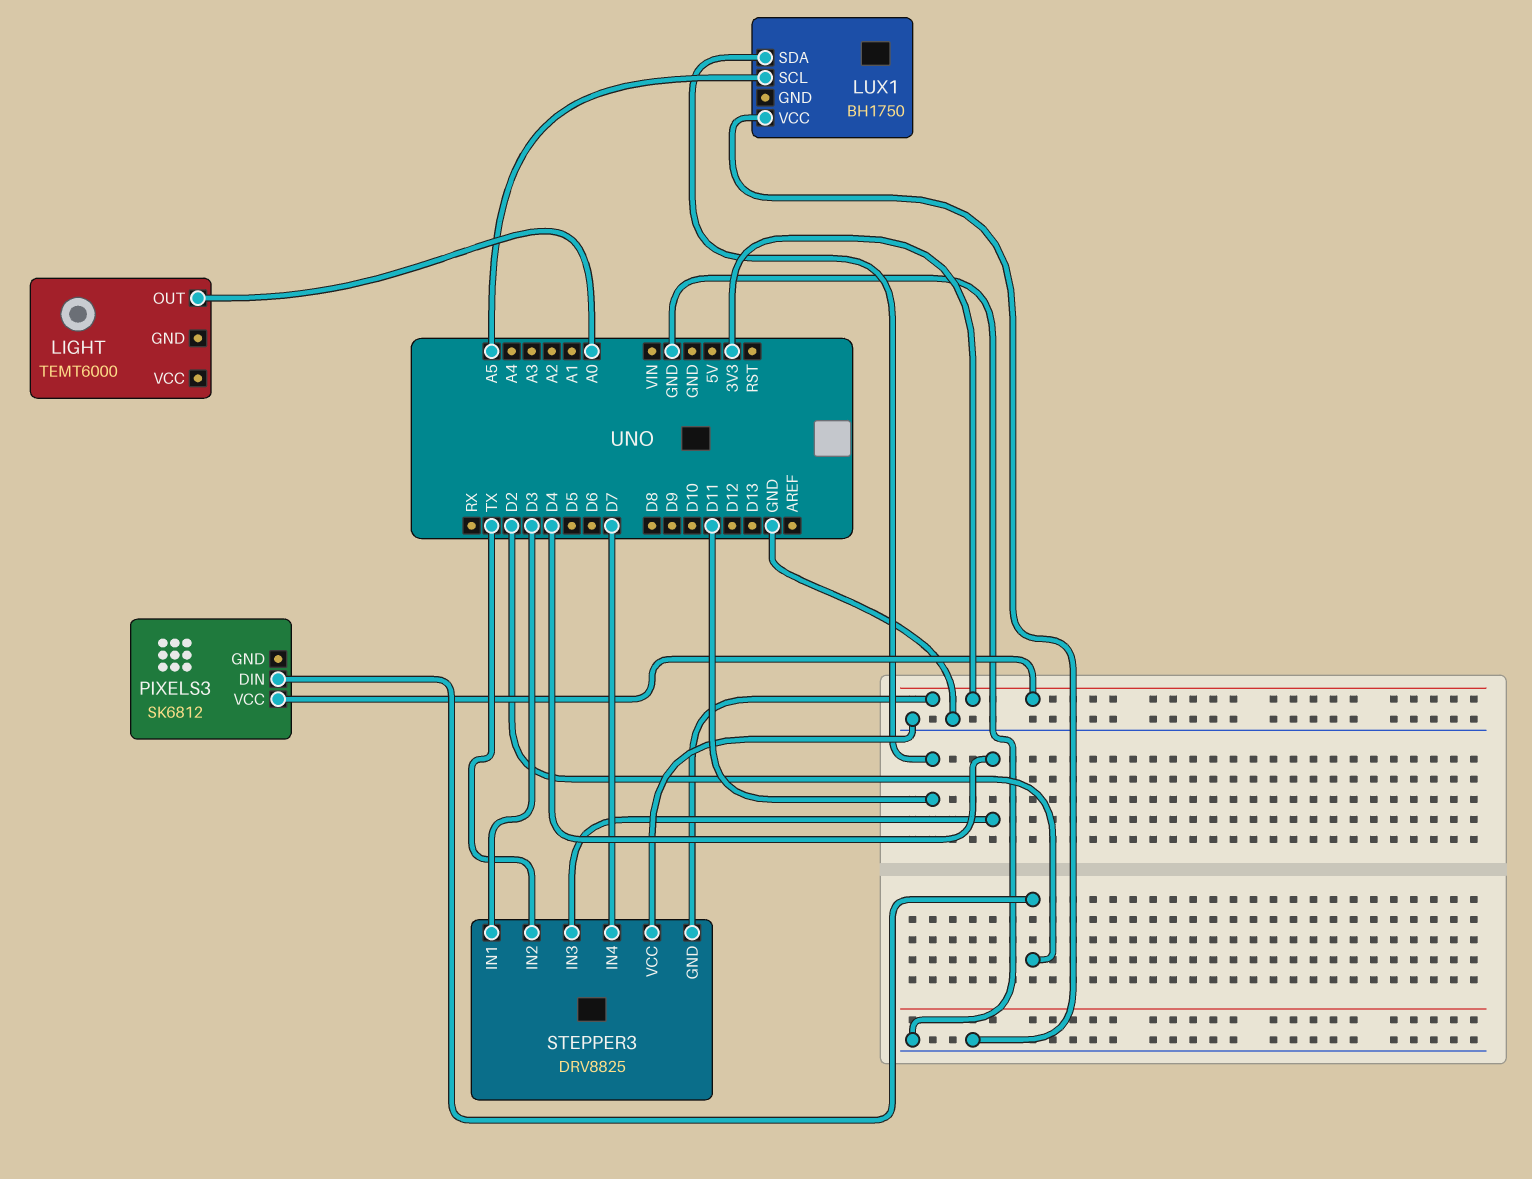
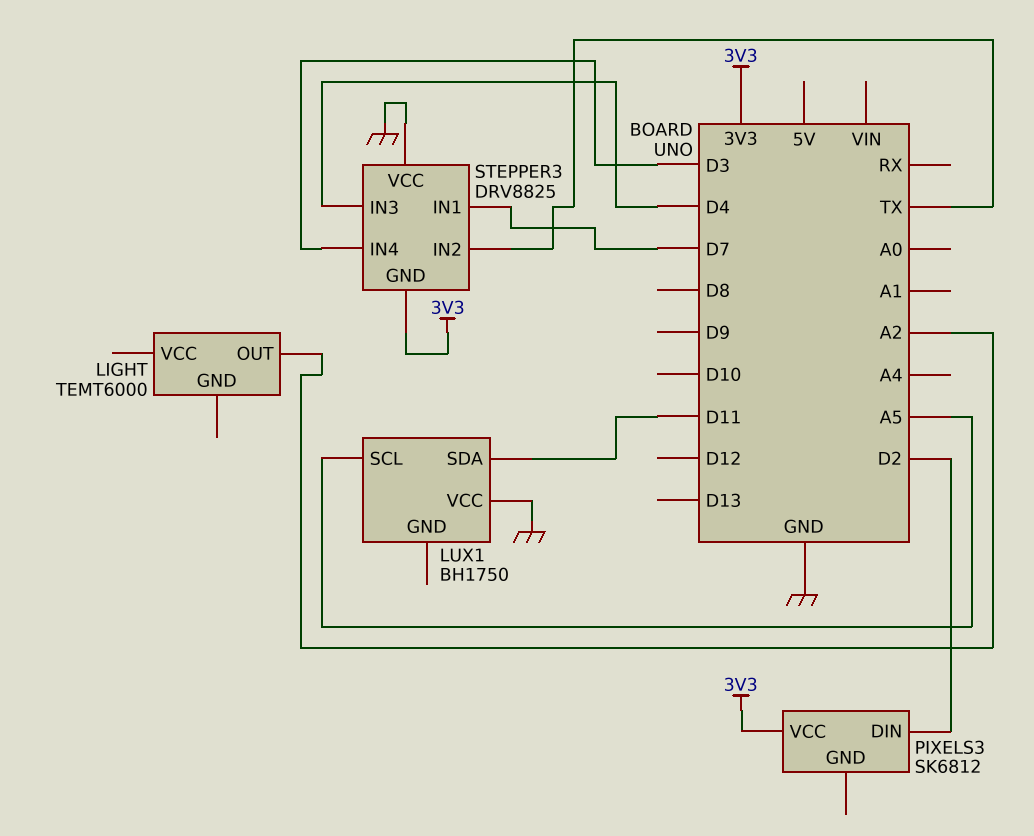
LIGHT pin OUT: A0 -> A2
STEPPER3 pin IN1: D3 -> D7
STEPPER3 pin IN4: D7 -> D3

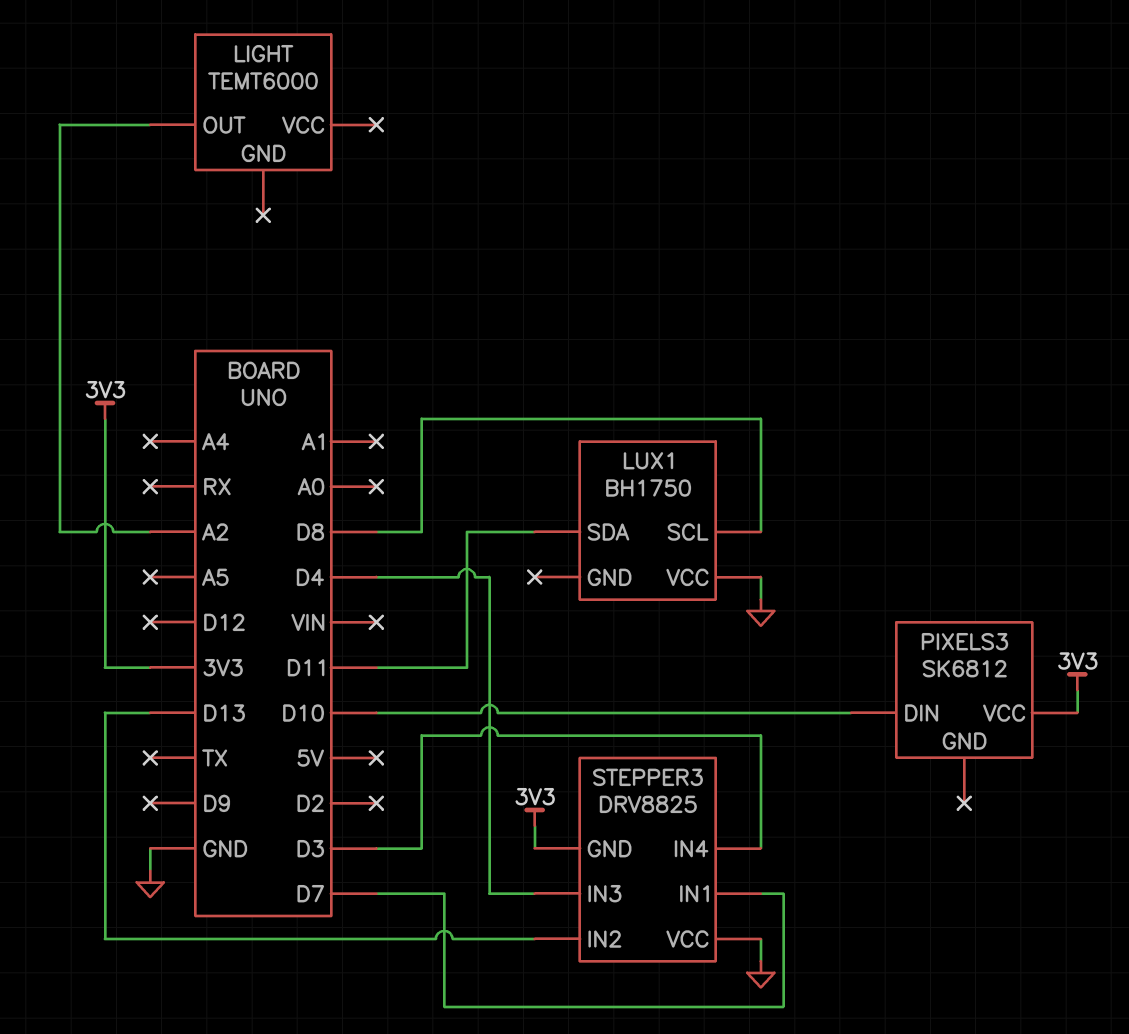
LUX1 pin SCL: A5 -> D8
PIXELS3 pin DIN: D2 -> D10
STEPPER3 pin IN2: TX -> D13

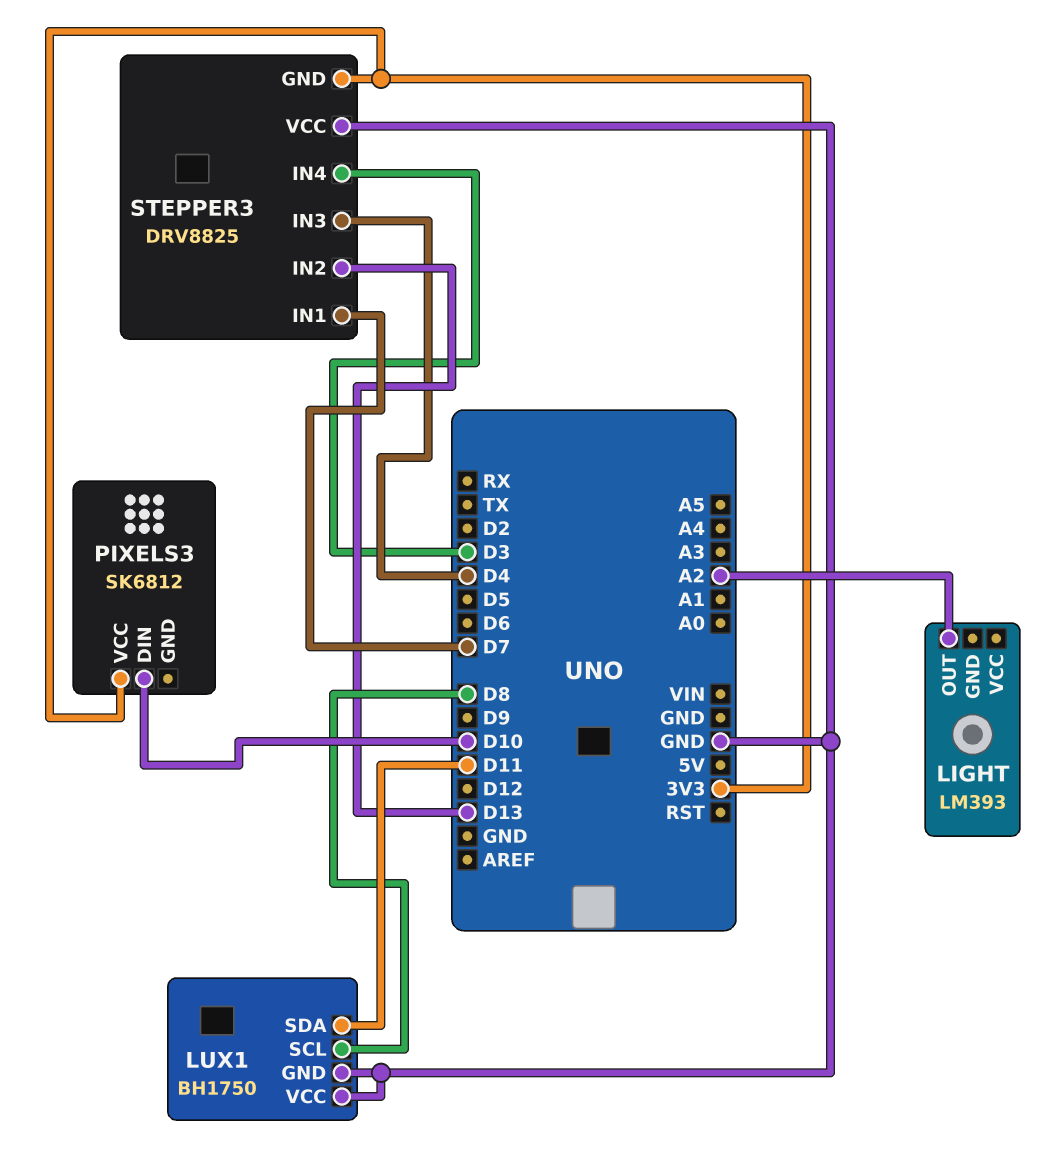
LIGHT: TEMT6000 -> LM393
LUX1 pin GND: none -> GND

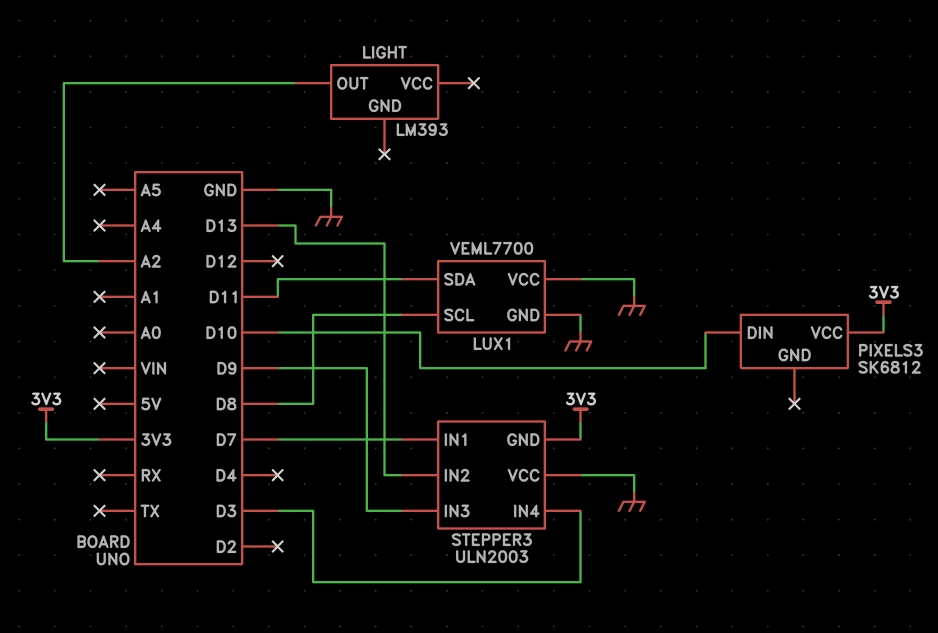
LUX1: BH1750 -> VEML7700
STEPPER3: DRV8825 -> ULN2003
STEPPER3 pin IN3: D4 -> D9

